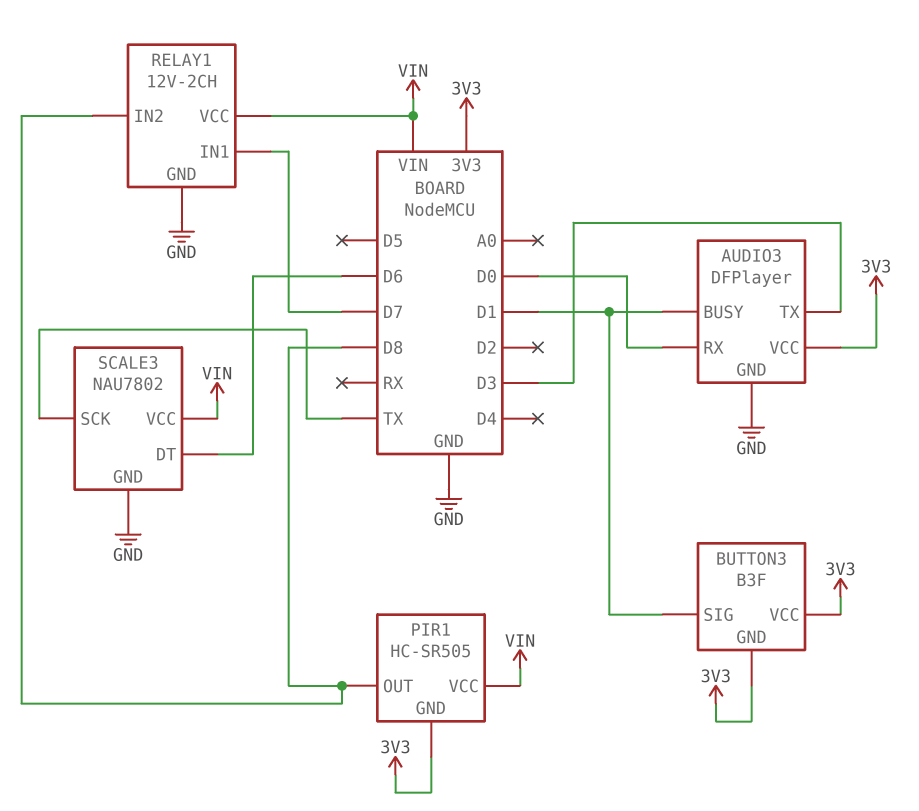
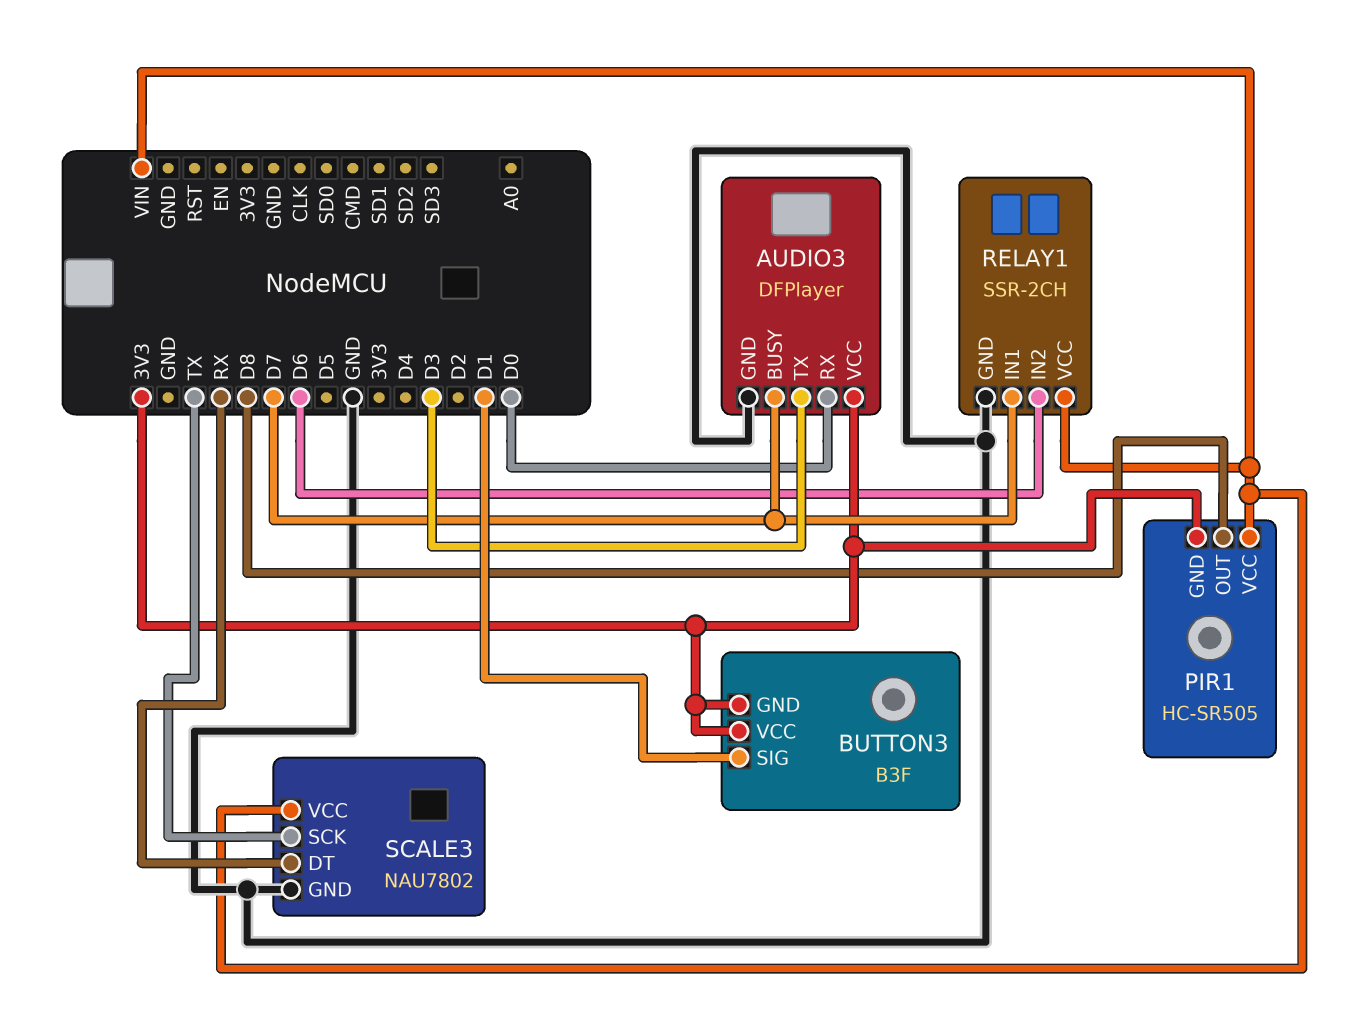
AUDIO3 pin BUSY: D1 -> D7
RELAY1: 12V-2CH -> SSR-2CH
RELAY1 pin IN2: D8 -> D6
SCALE3 pin DT: D6 -> RX

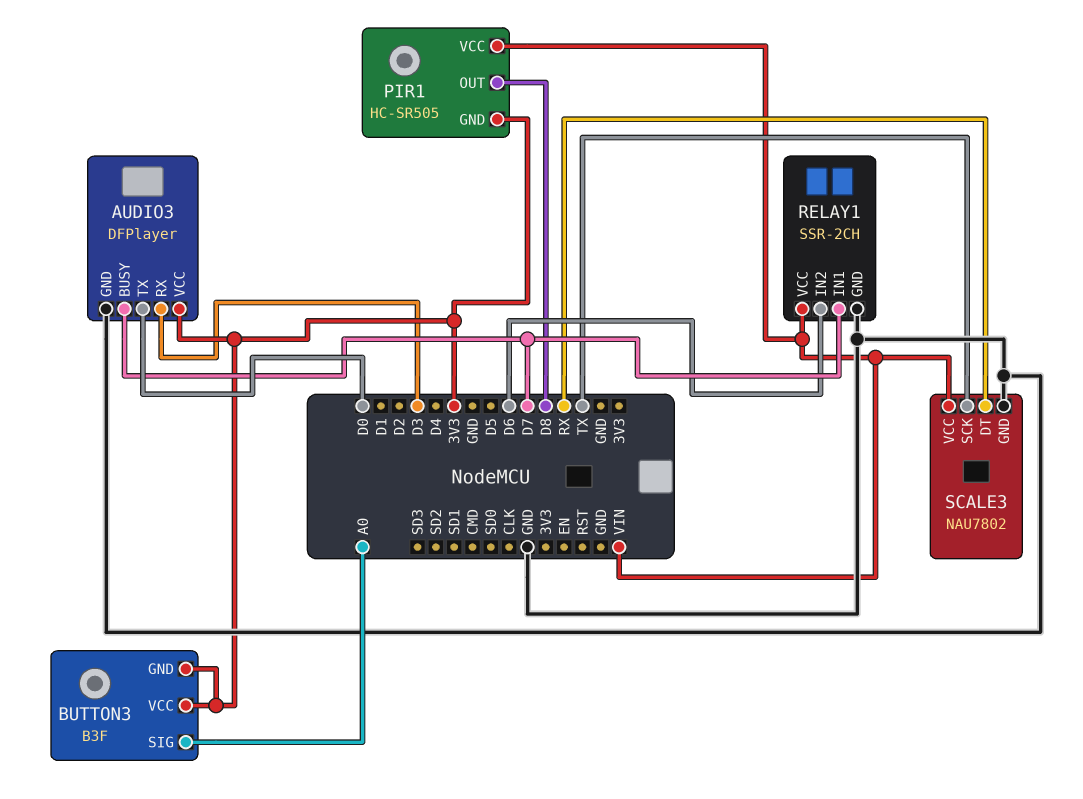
AUDIO3 pin RX: D0 -> D3
AUDIO3 pin TX: D3 -> D0
BUTTON3 pin SIG: D1 -> A0

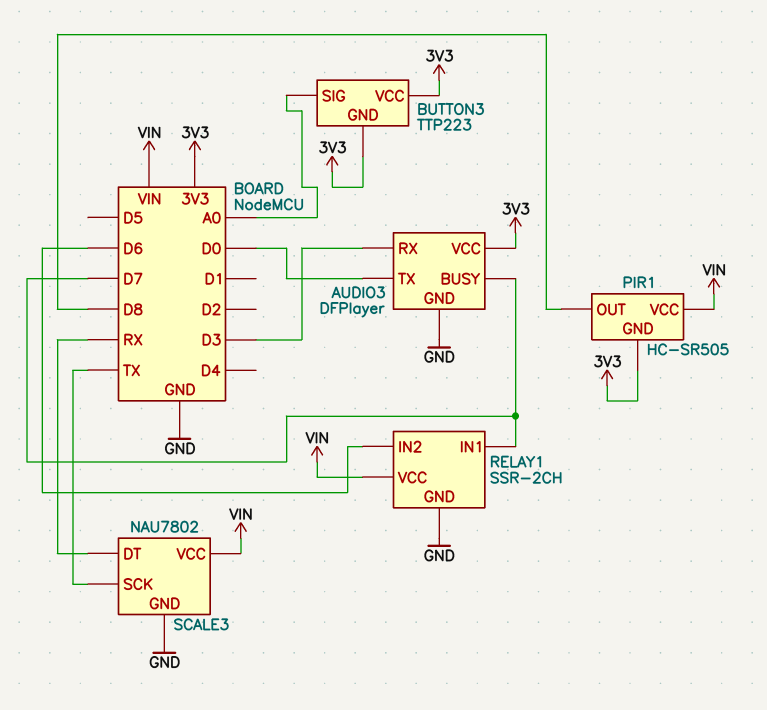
BUTTON3: B3F -> TTP223

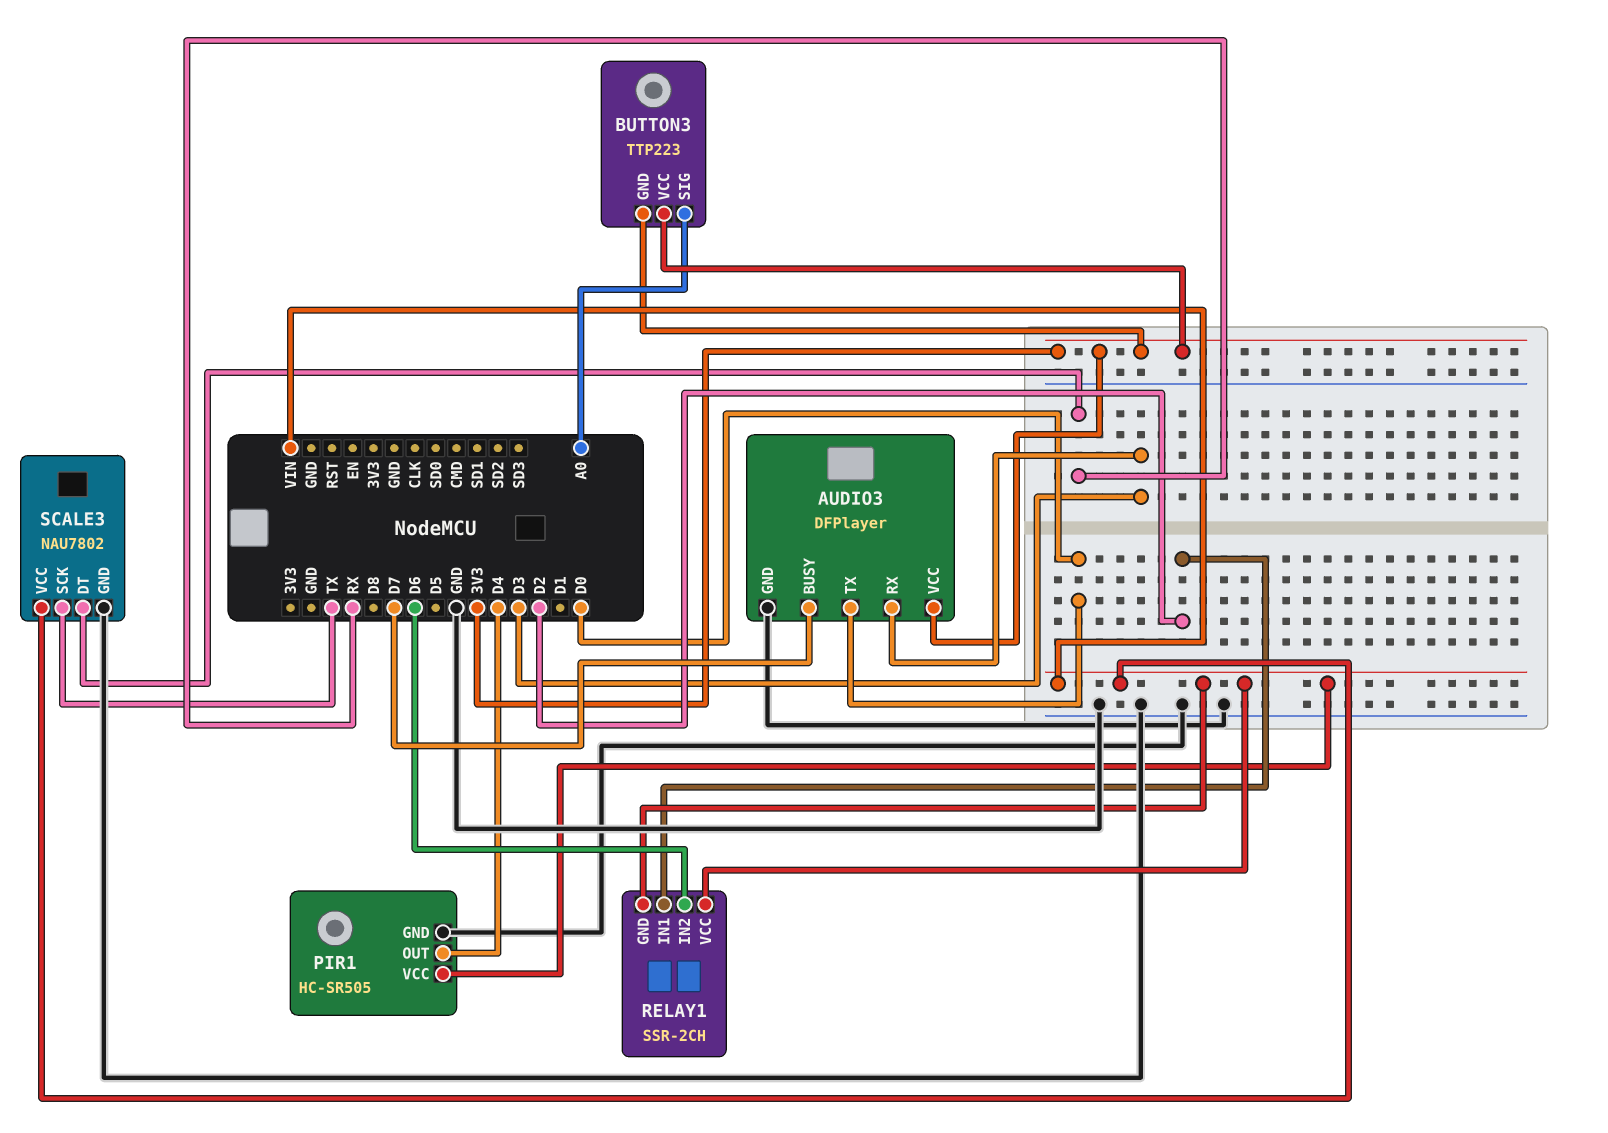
PIR1 pin GND: 3V3 -> GND
PIR1 pin OUT: D8 -> D4
RELAY1 pin GND: GND -> VIN
RELAY1 pin IN1: D7 -> D2

